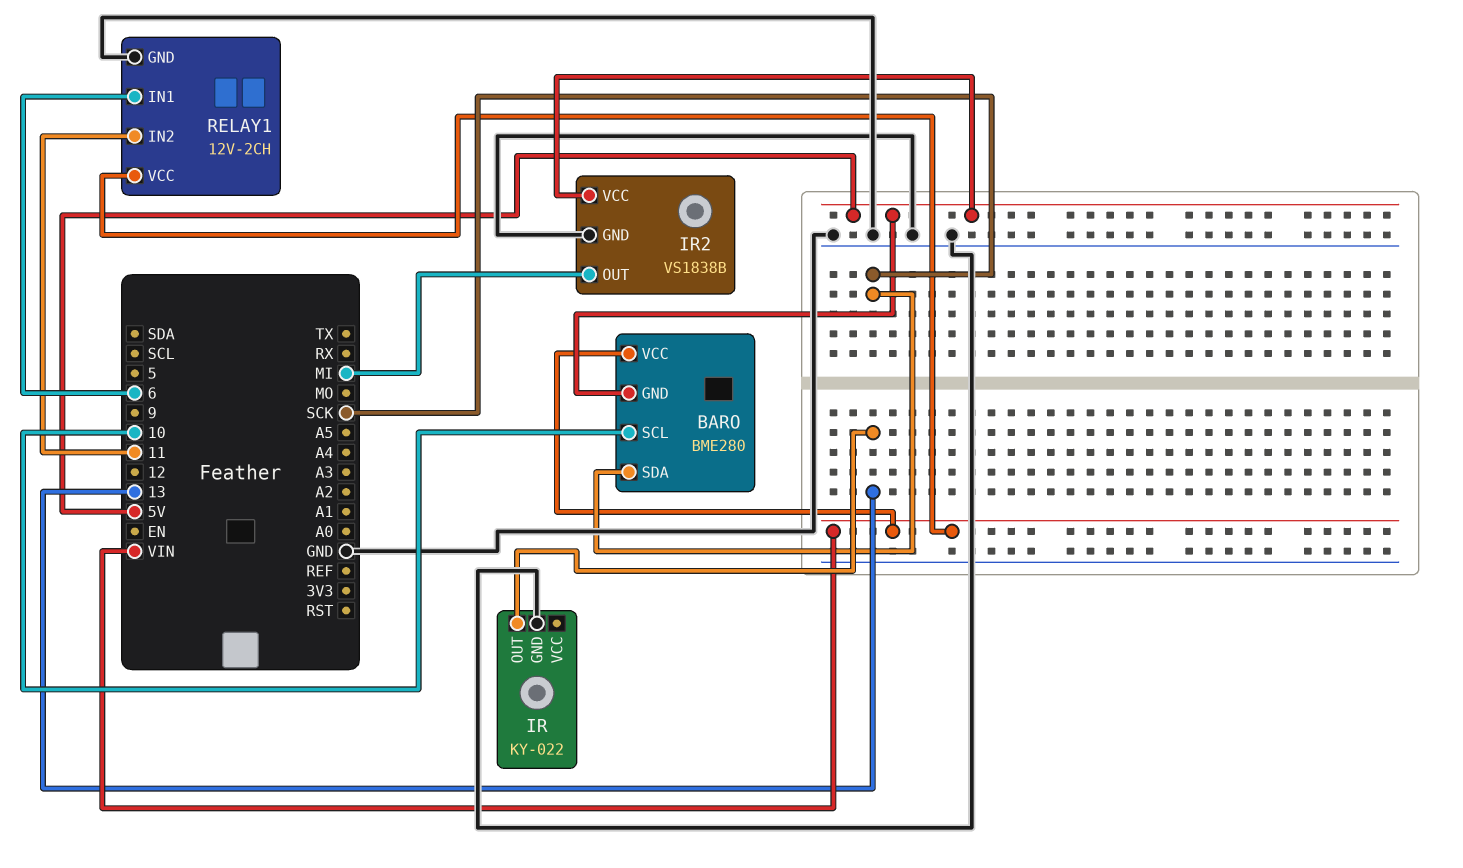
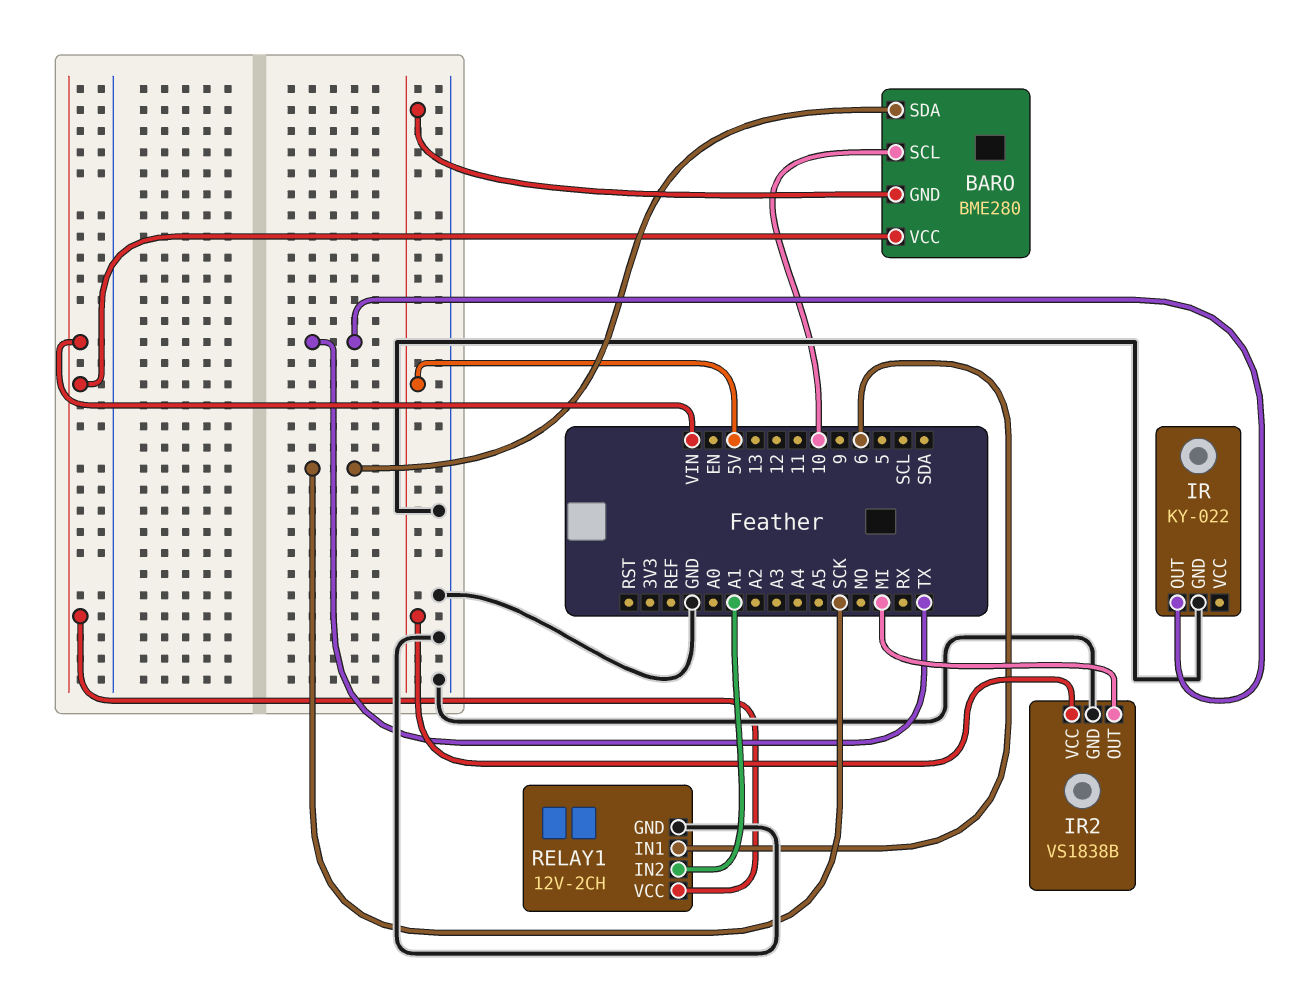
IR pin OUT: 13 -> TX
RELAY1 pin IN2: 11 -> A1

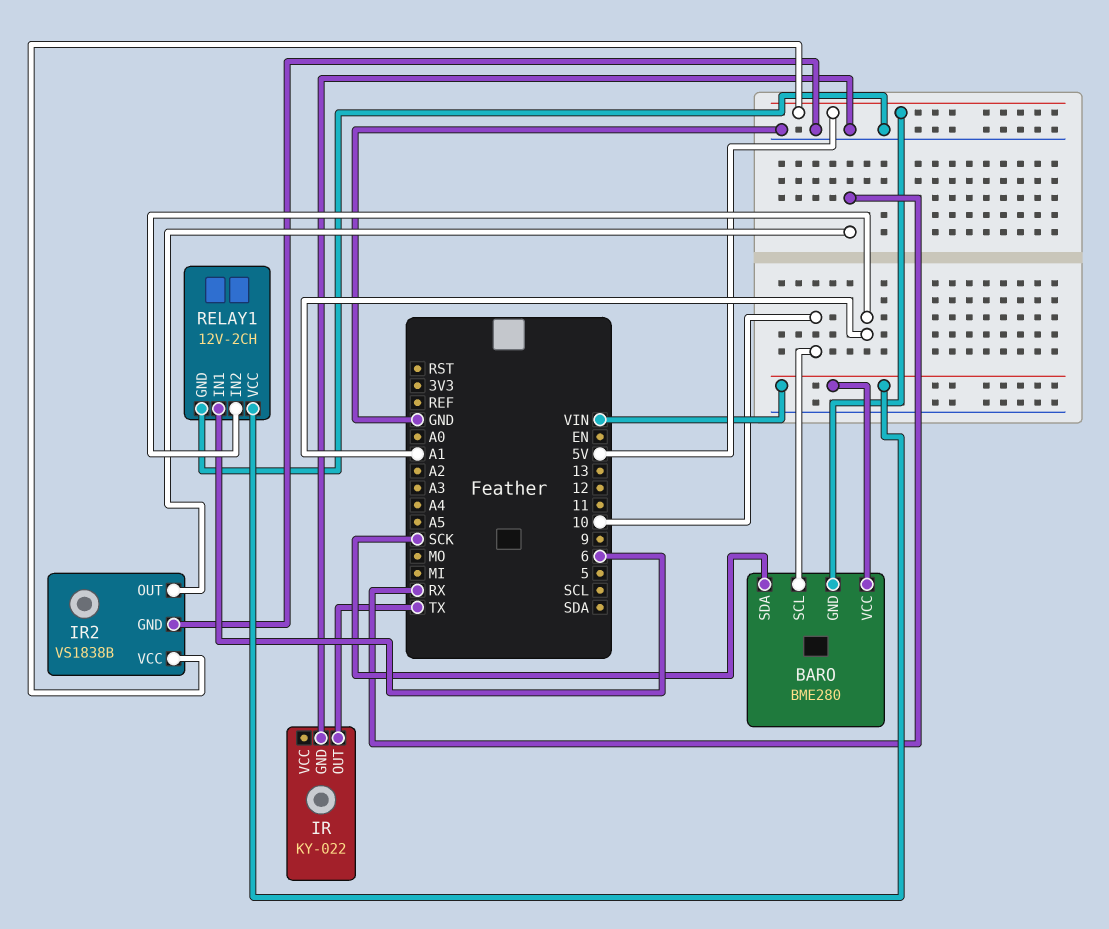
IR2 pin OUT: MI -> RX

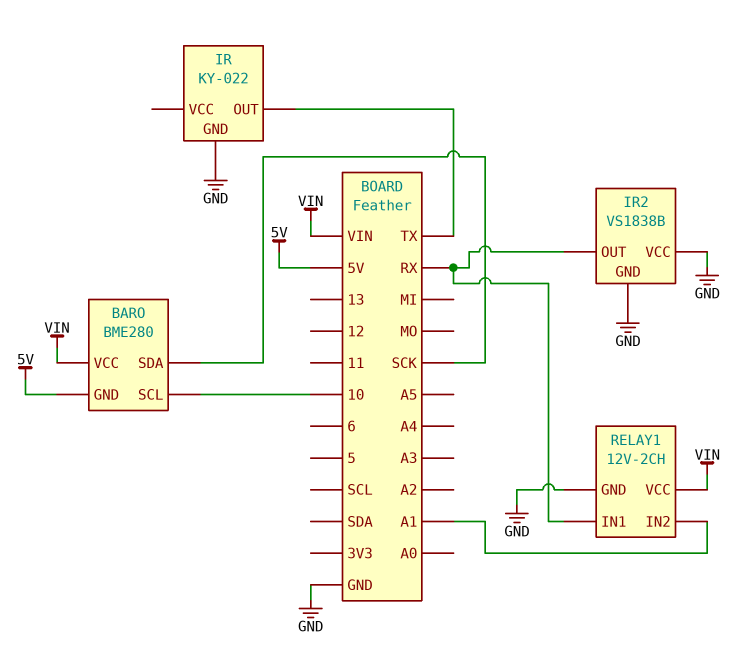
IR2 pin VCC: 5V -> GND
RELAY1 pin IN1: 6 -> RX

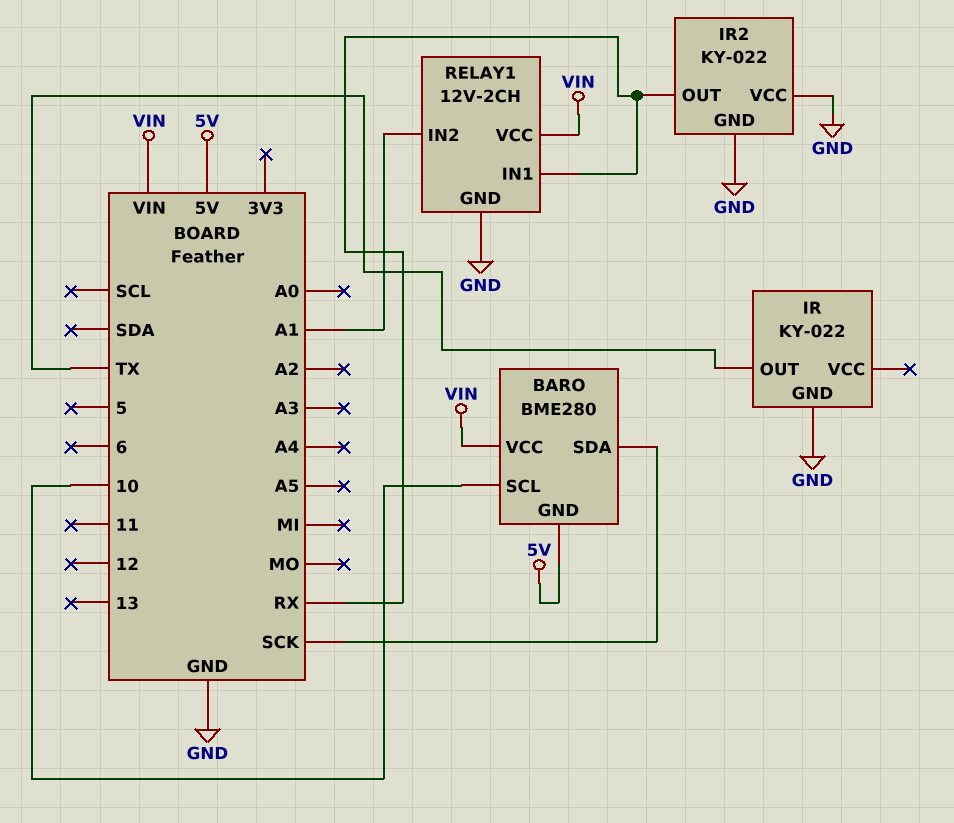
IR2: VS1838B -> KY-022

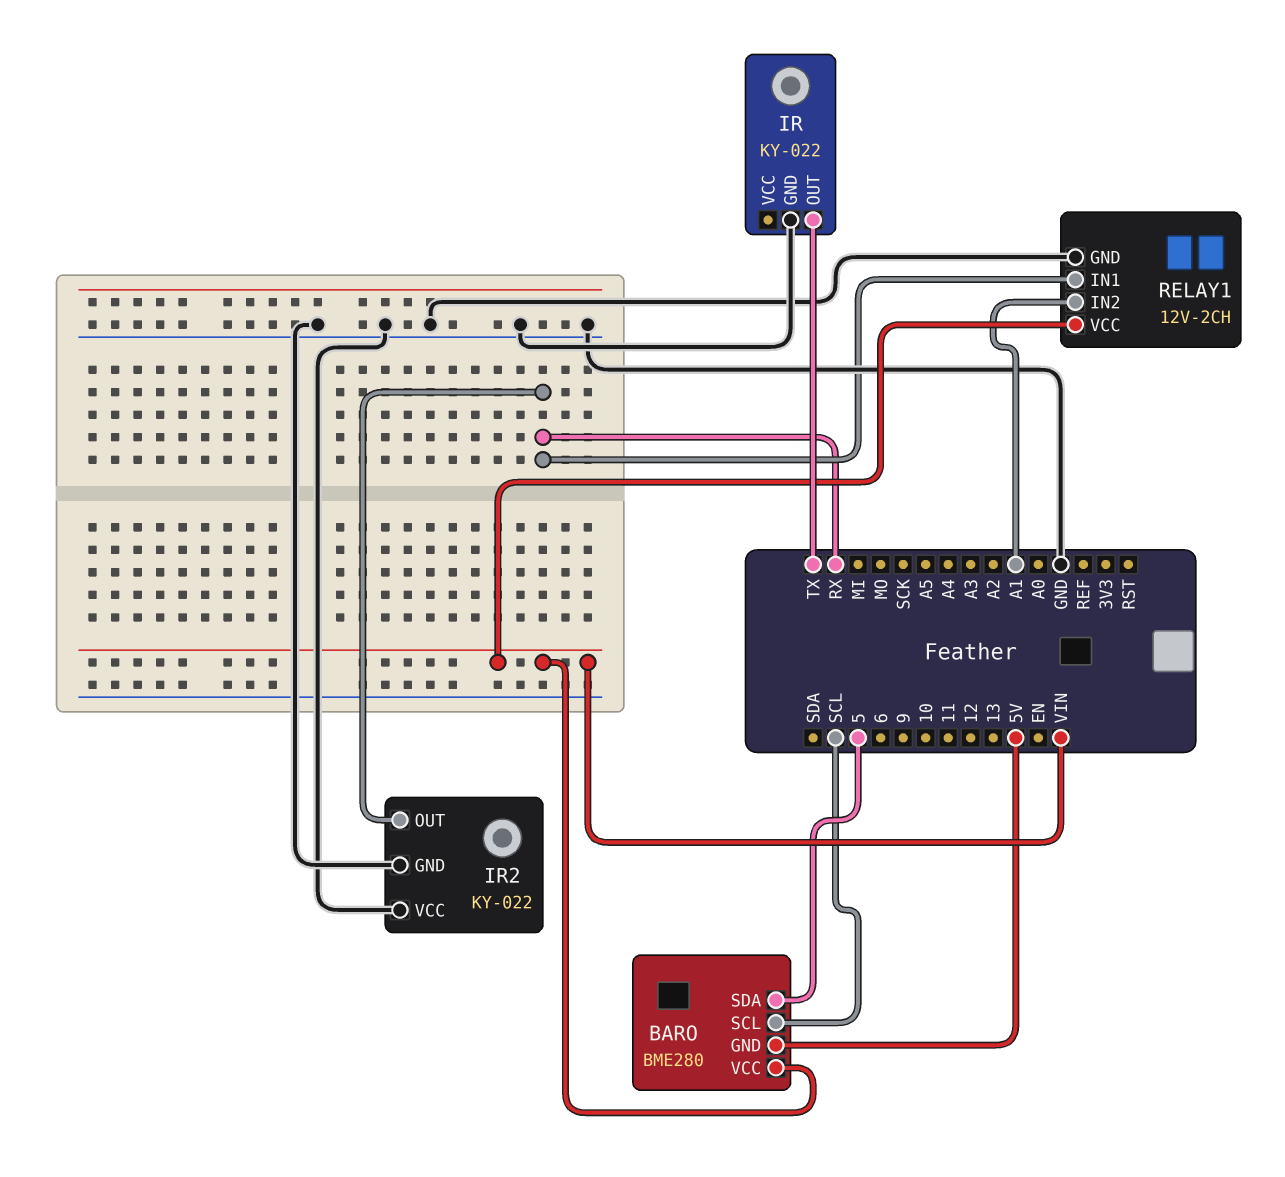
BARO pin SCL: 10 -> SCL
BARO pin SDA: SCK -> 5

